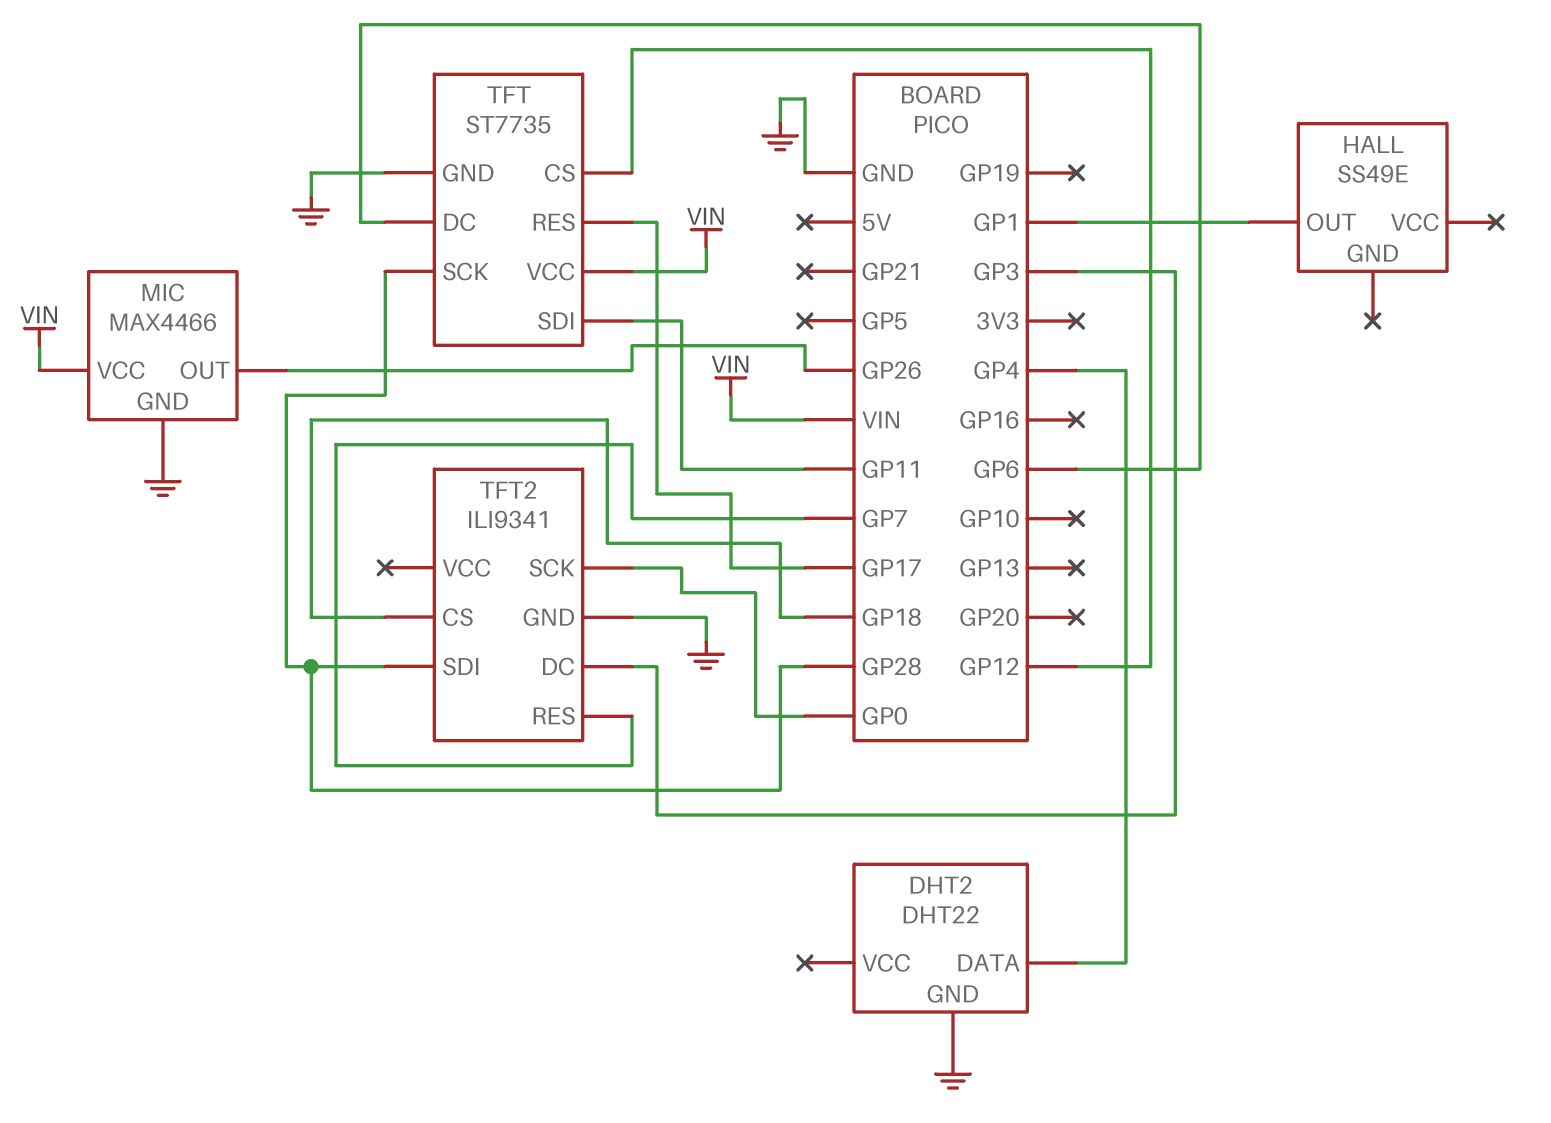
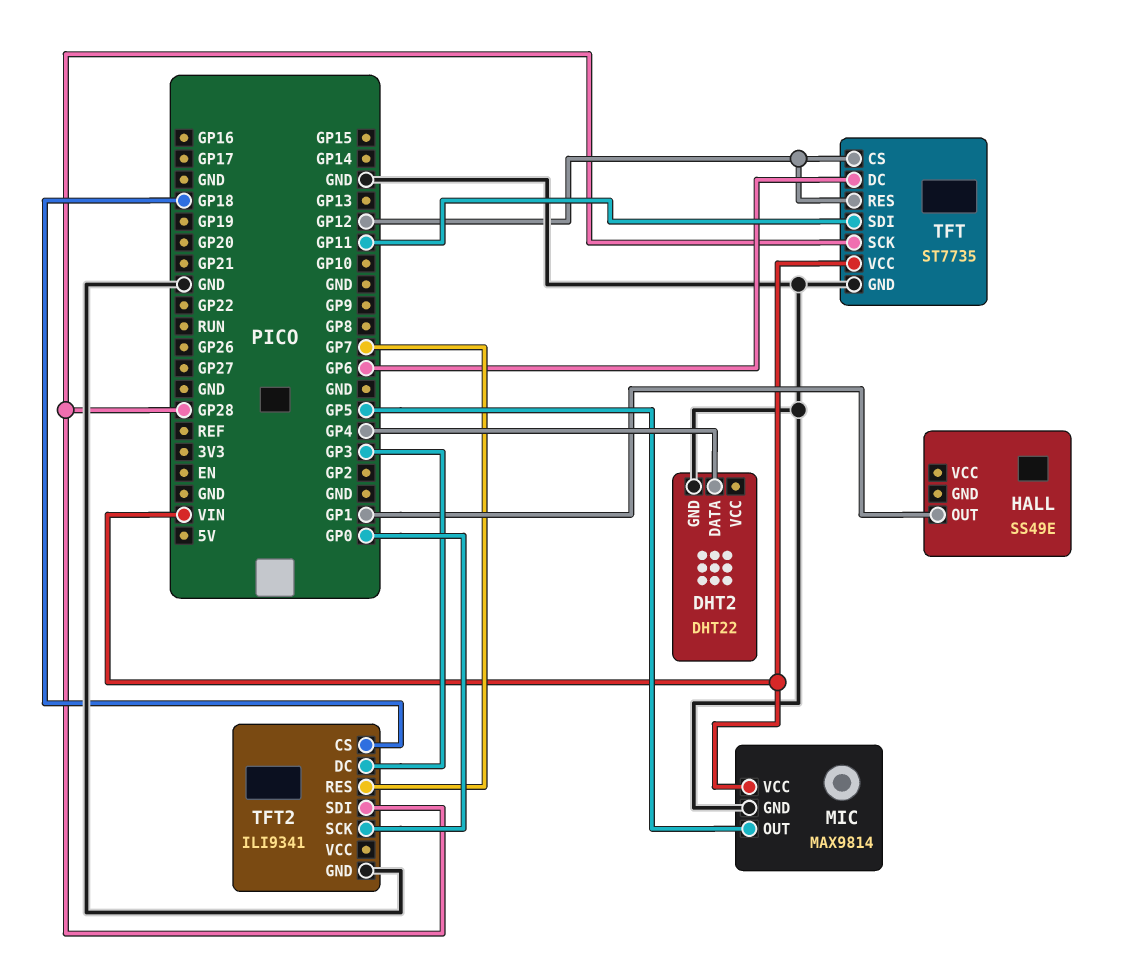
MIC: MAX4466 -> MAX9814
MIC pin OUT: GP26 -> GP5
TFT pin RES: GP17 -> GP12

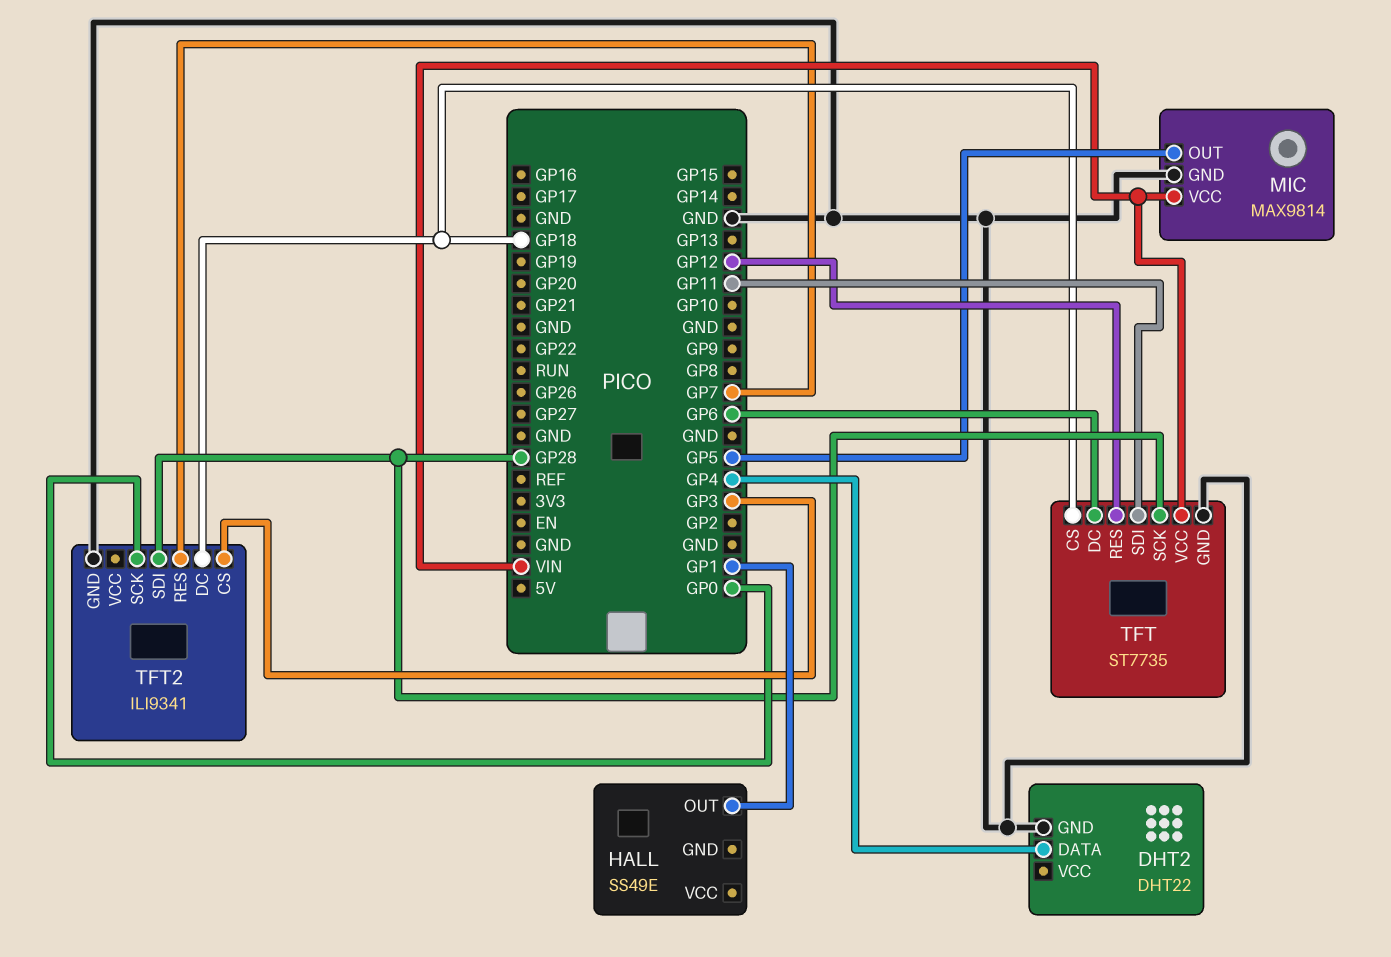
TFT pin CS: GP12 -> GP18
TFT2 pin CS: GP18 -> GP3
TFT2 pin DC: GP3 -> GP18

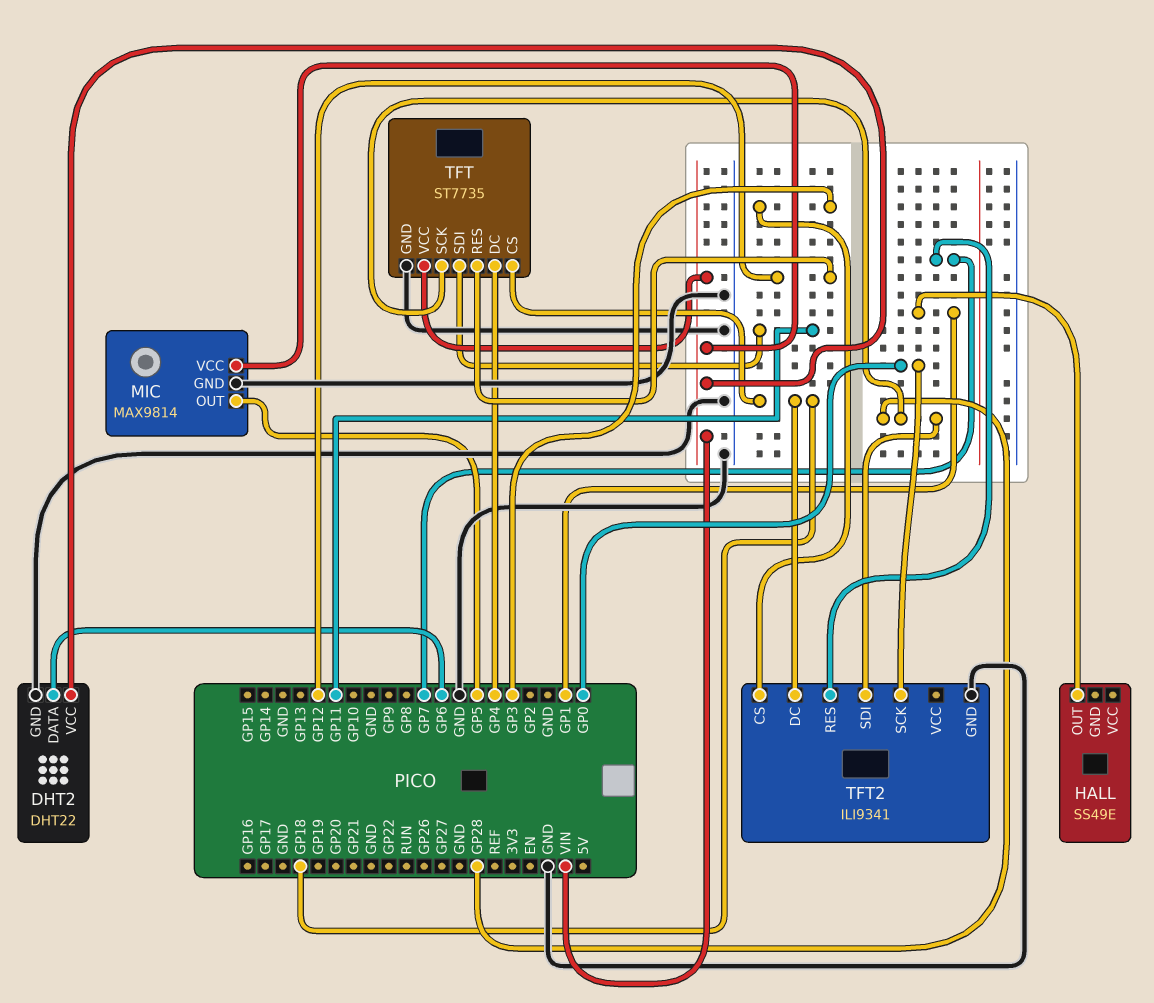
DHT2 pin DATA: GP4 -> GP6
DHT2 pin VCC: none -> VIN
TFT pin DC: GP6 -> GP4

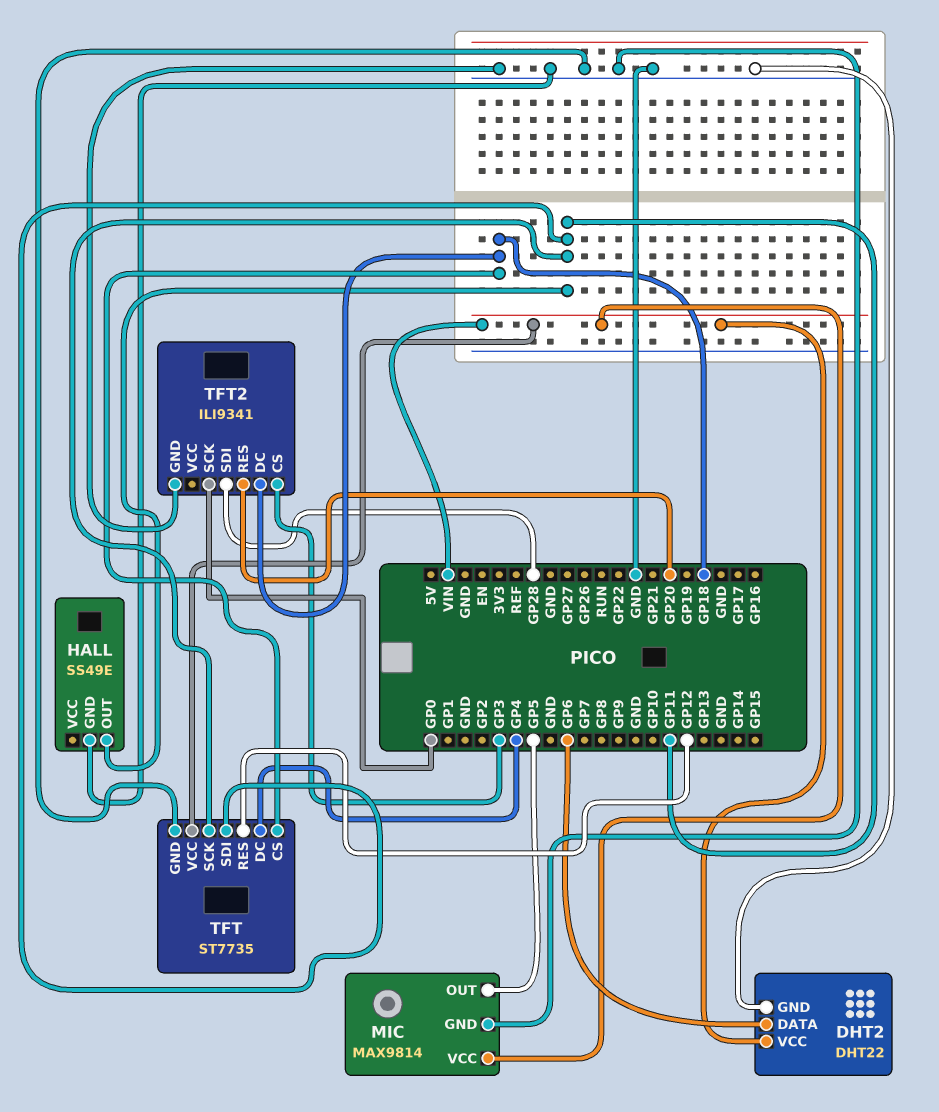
HALL pin GND: none -> GND
HALL pin OUT: GP1 -> GP11
TFT pin SCK: GP28 -> GP11
TFT2 pin RES: GP7 -> GP20

